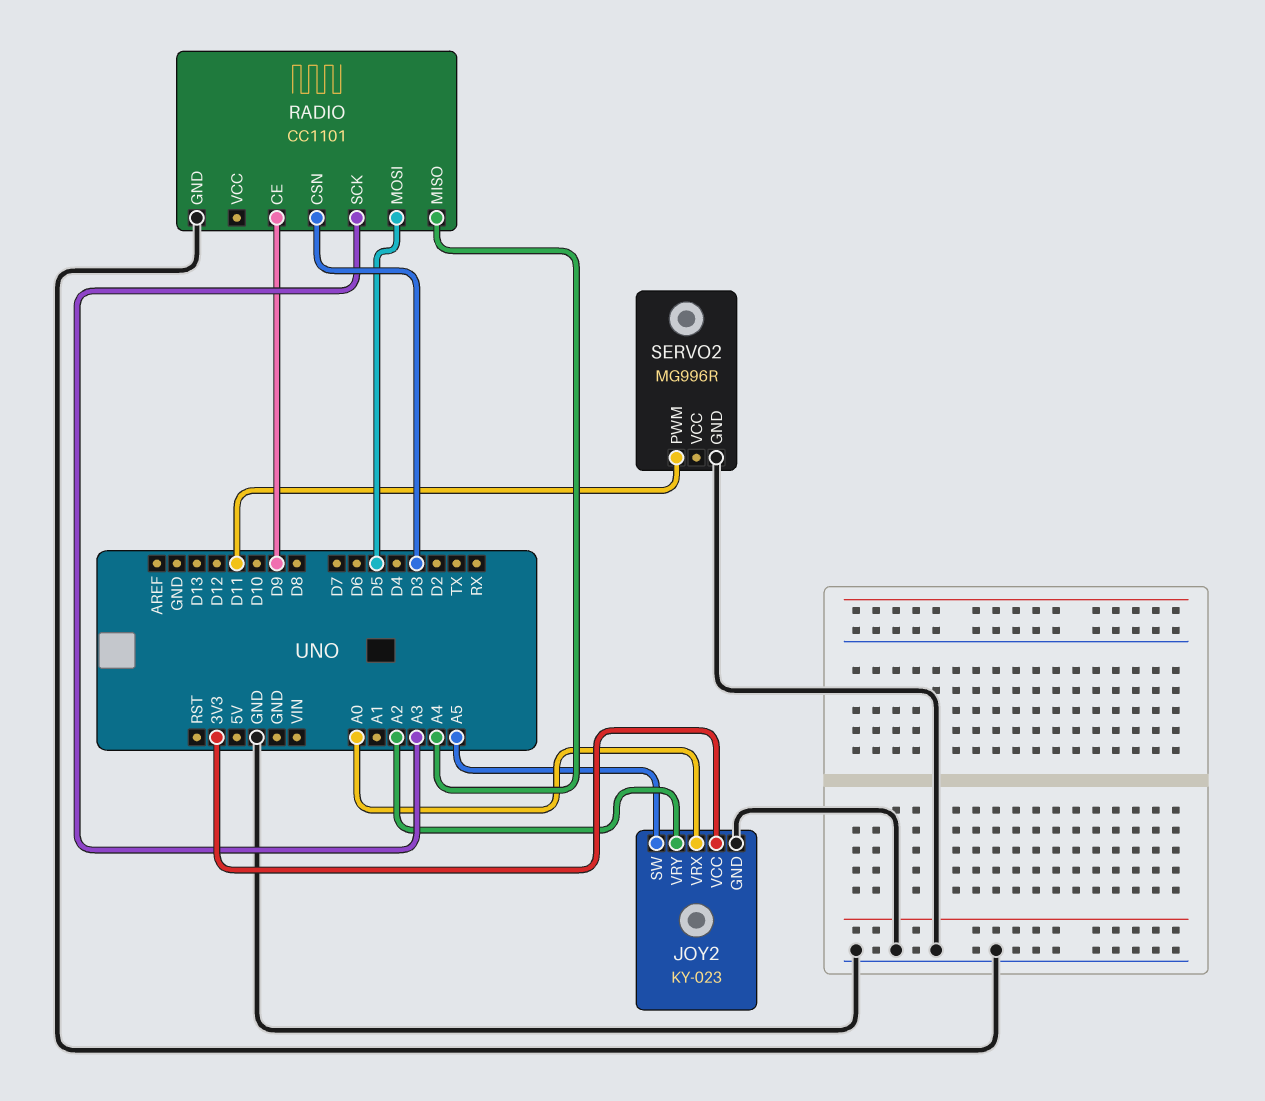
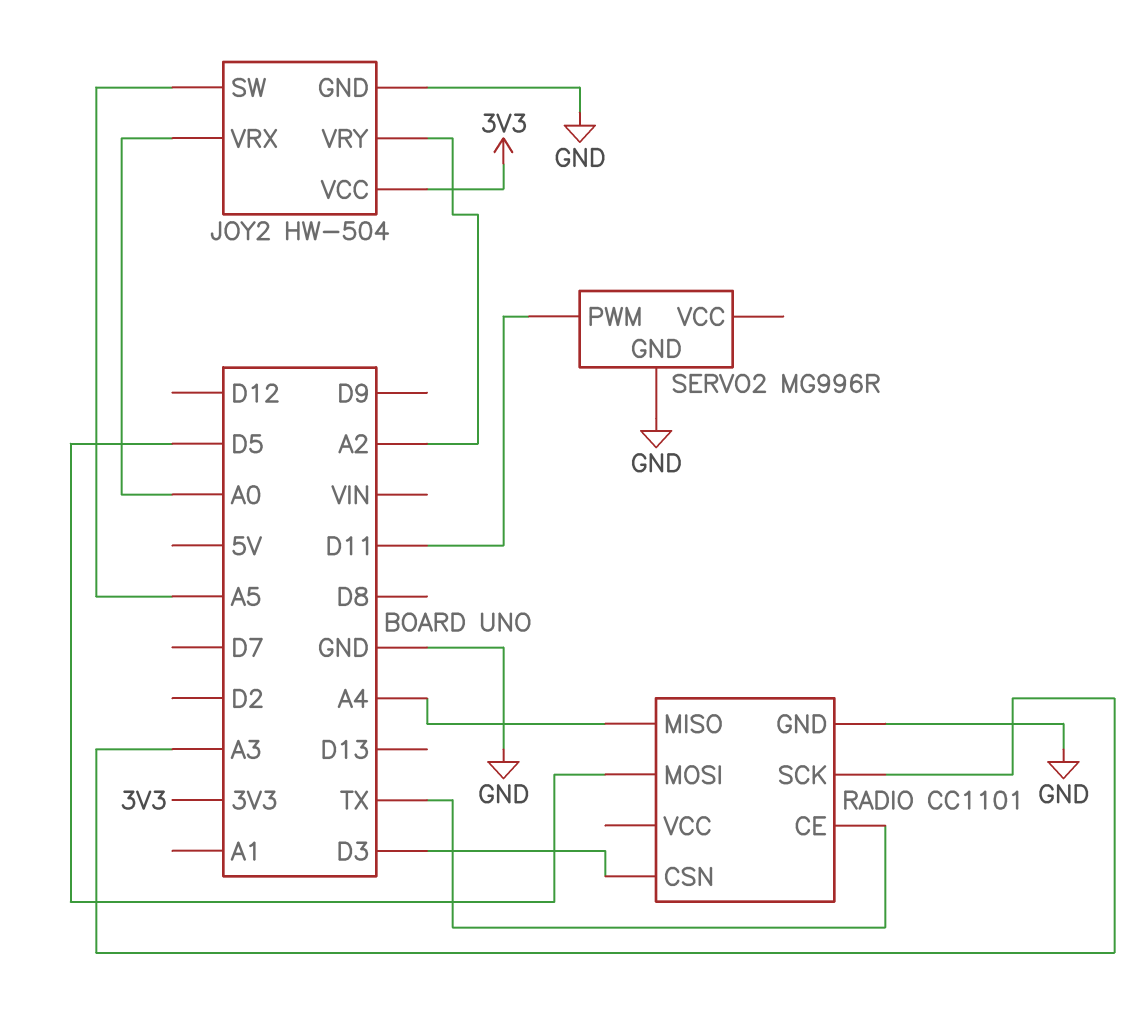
JOY2: KY-023 -> HW-504
RADIO pin CE: D9 -> TX

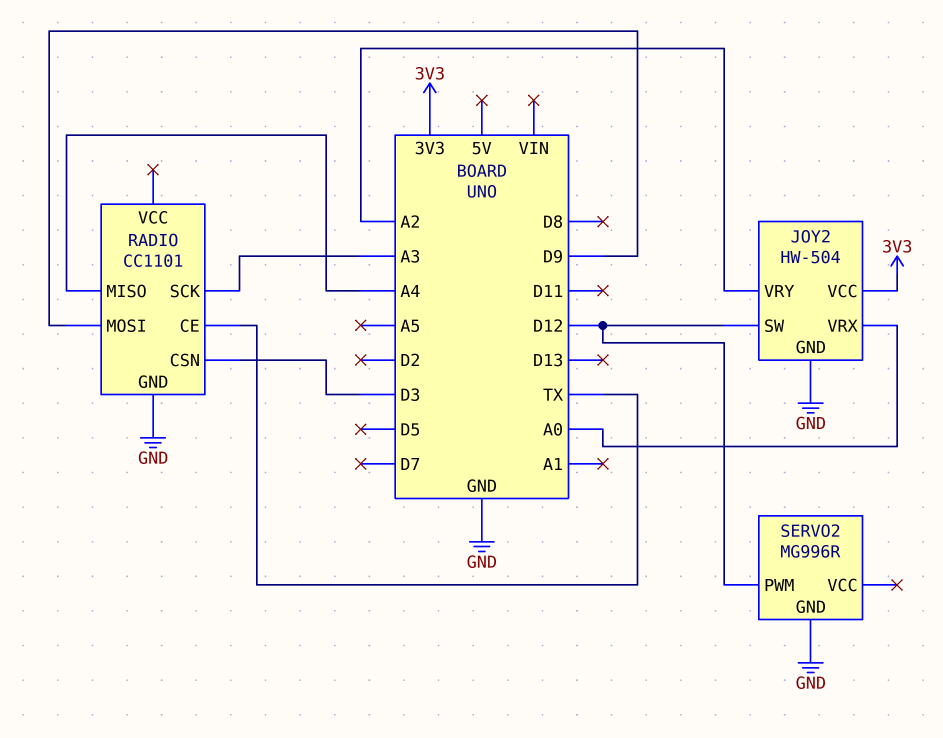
JOY2 pin SW: A5 -> D12
RADIO pin MOSI: D5 -> D9
SERVO2 pin PWM: D11 -> D12

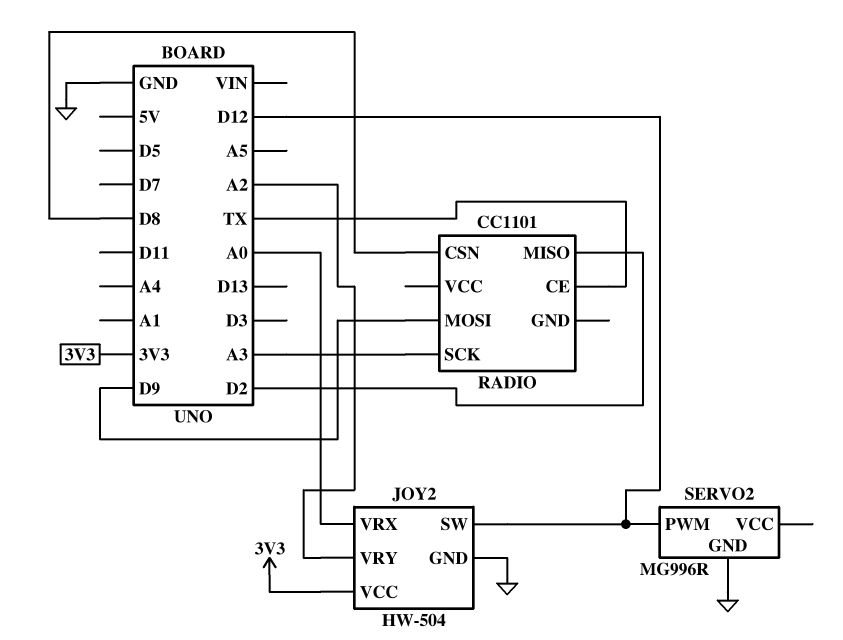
RADIO pin CSN: D3 -> D8
RADIO pin GND: GND -> none
RADIO pin MISO: A4 -> D2

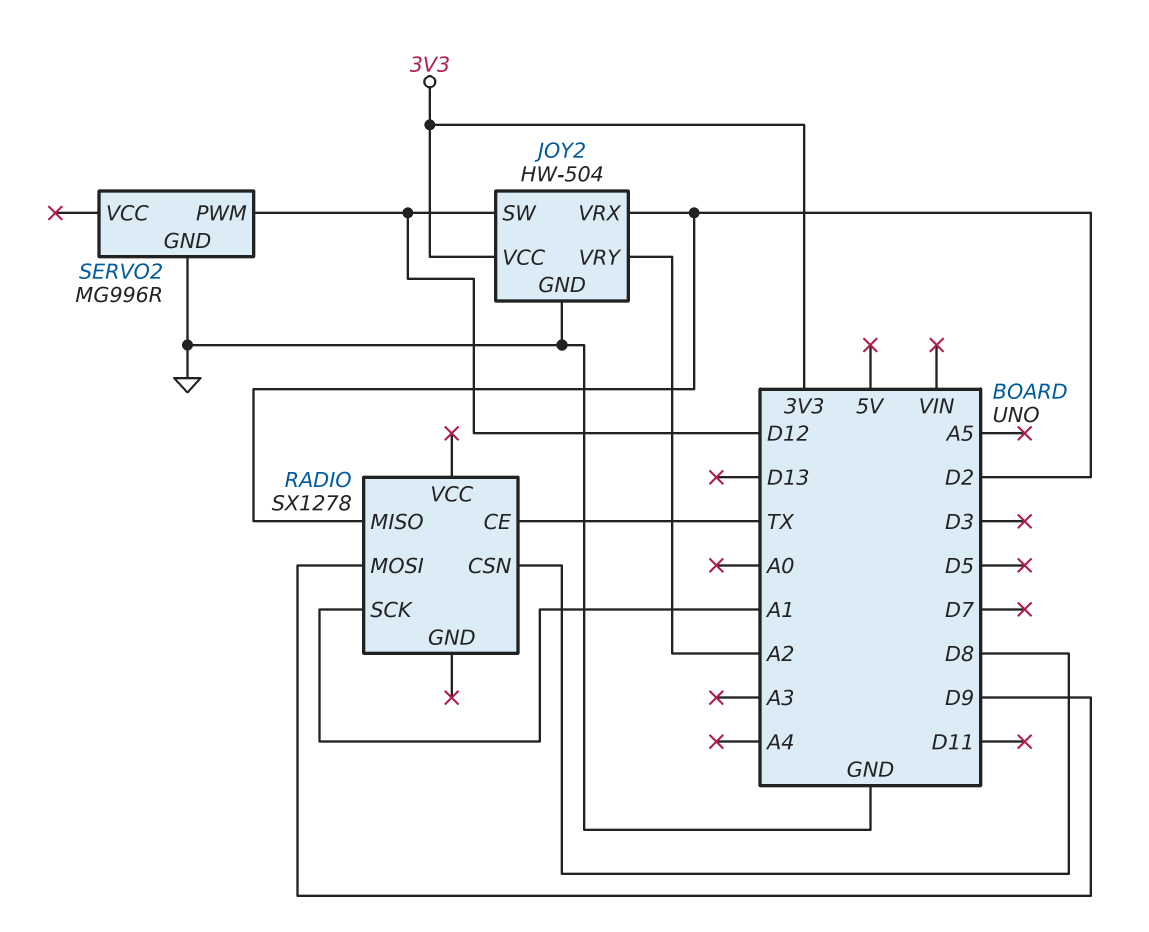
JOY2 pin VRX: A0 -> D2
RADIO: CC1101 -> SX1278
RADIO pin SCK: A3 -> A1

